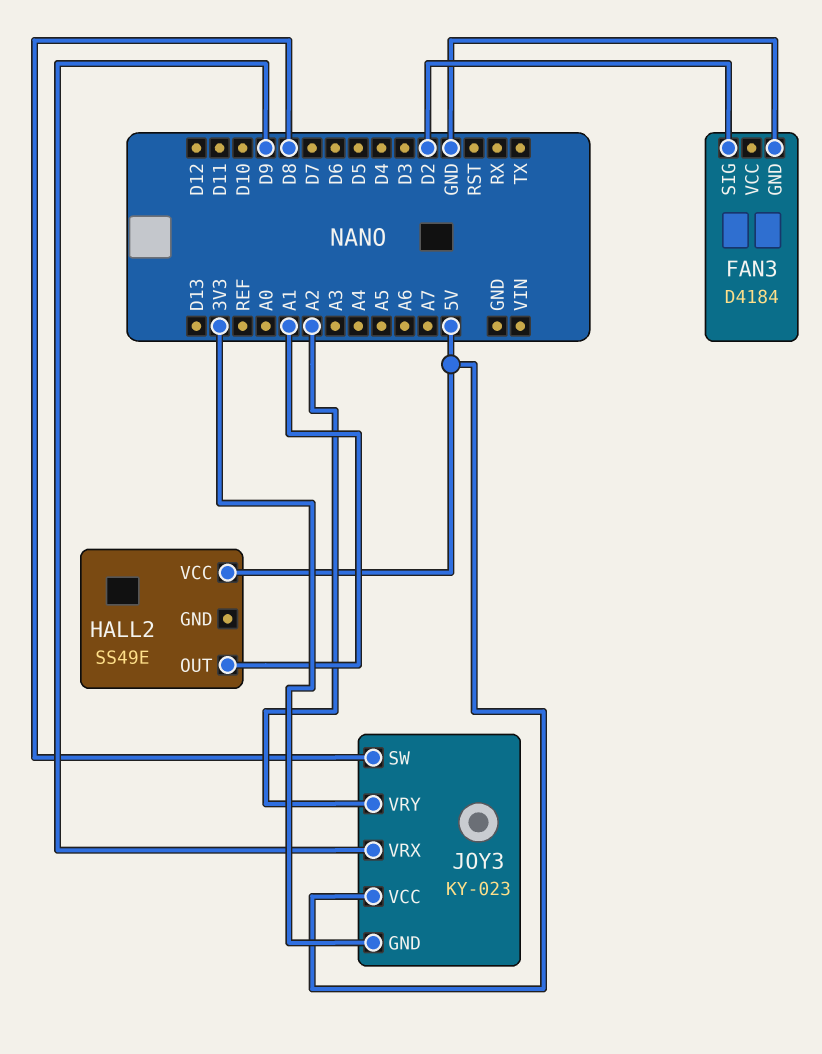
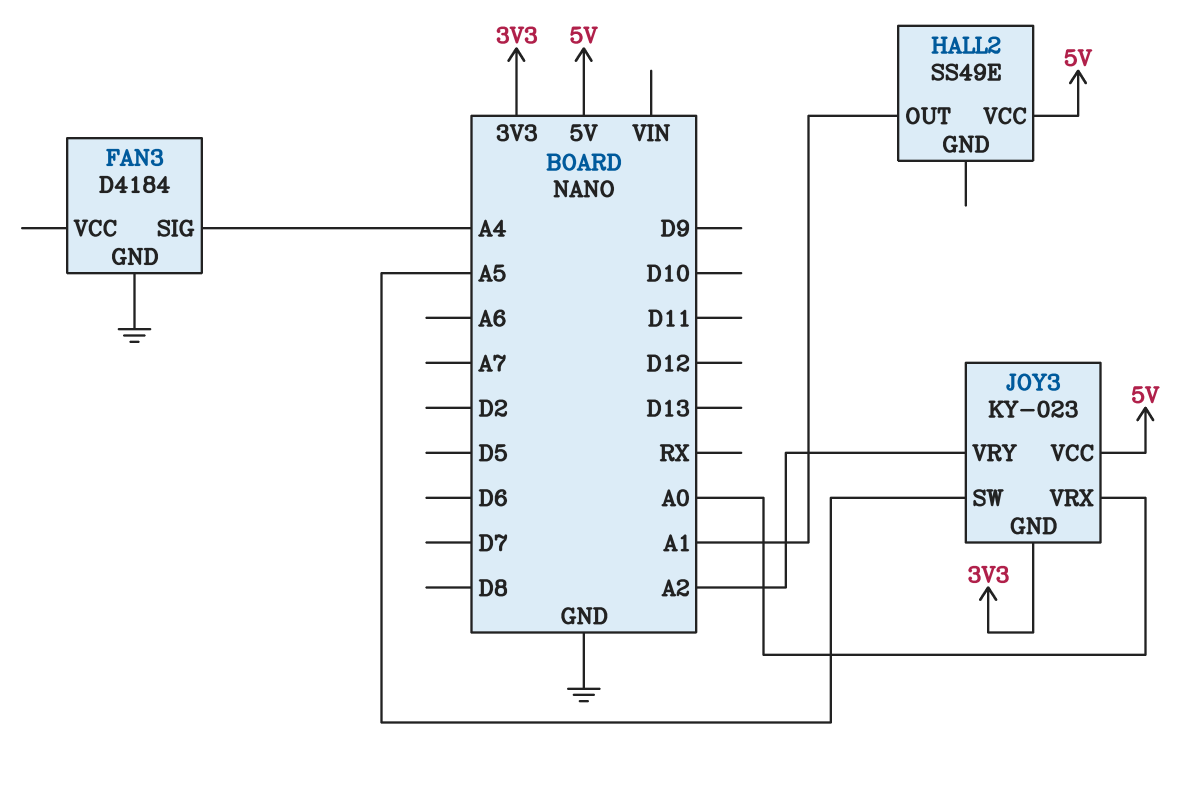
FAN3 pin SIG: D2 -> A4
JOY3 pin SW: D8 -> A5
JOY3 pin VRX: D9 -> A0

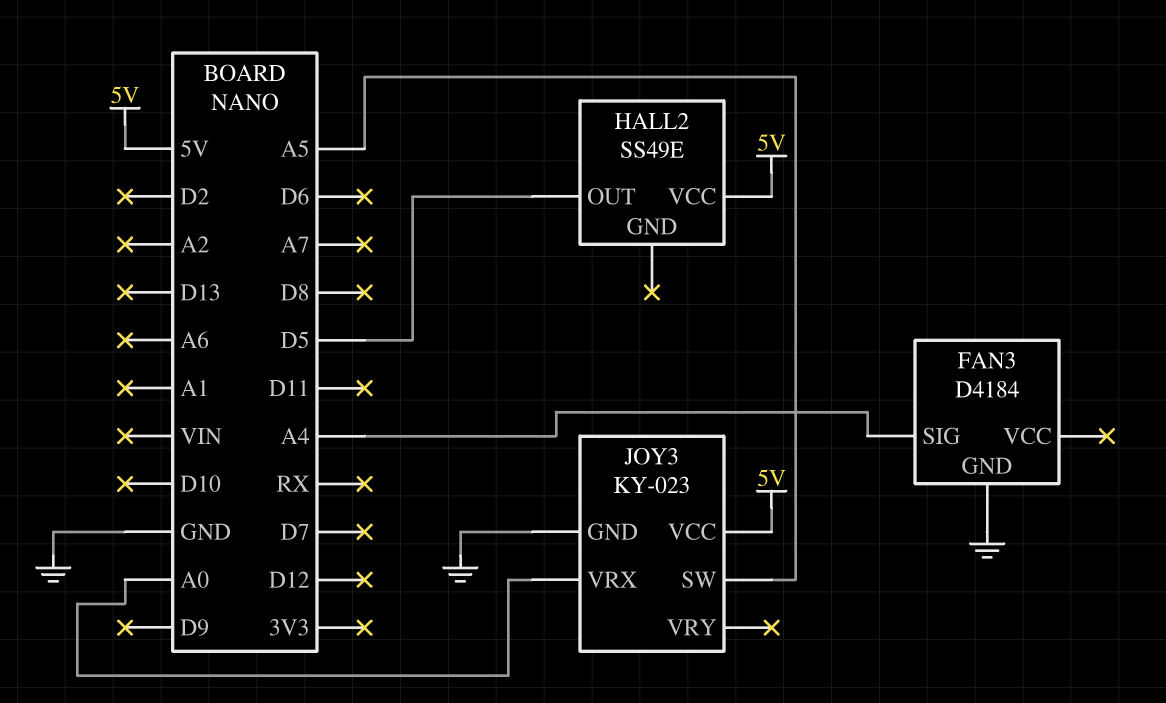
HALL2 pin OUT: A1 -> D5
JOY3 pin GND: 3V3 -> GND
JOY3 pin VRY: A2 -> none

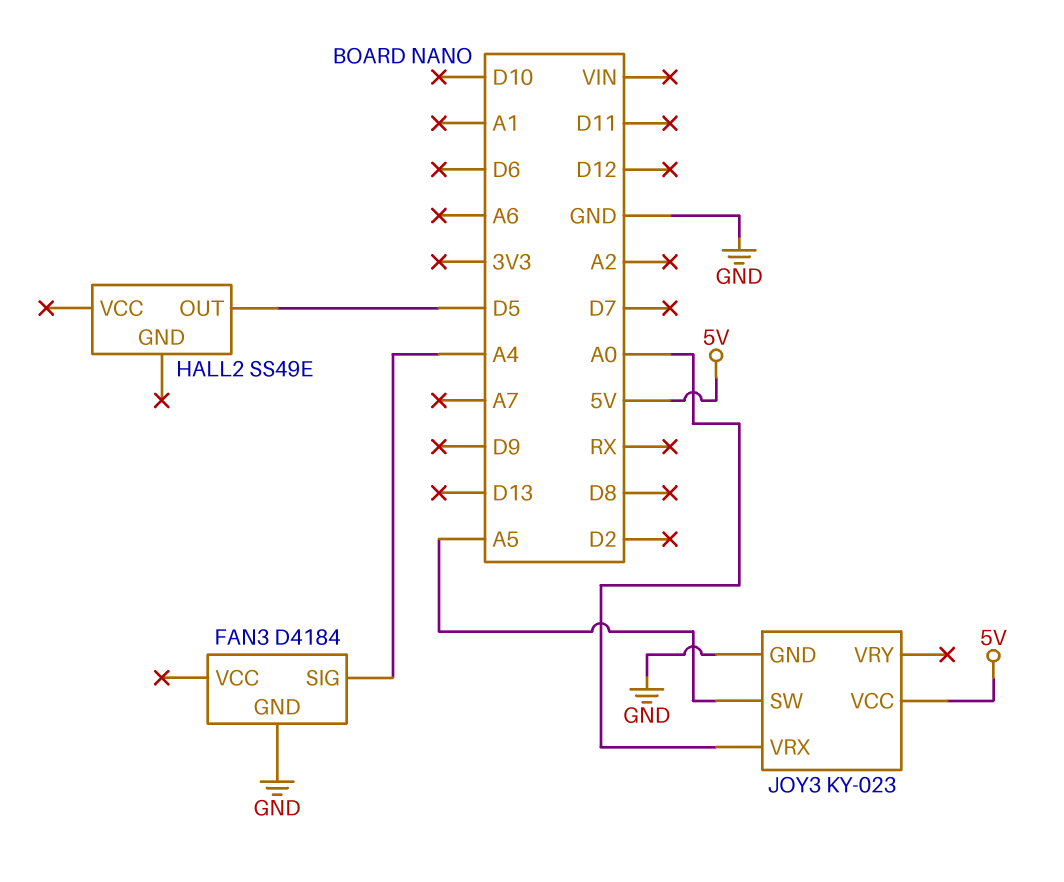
HALL2 pin VCC: 5V -> none

